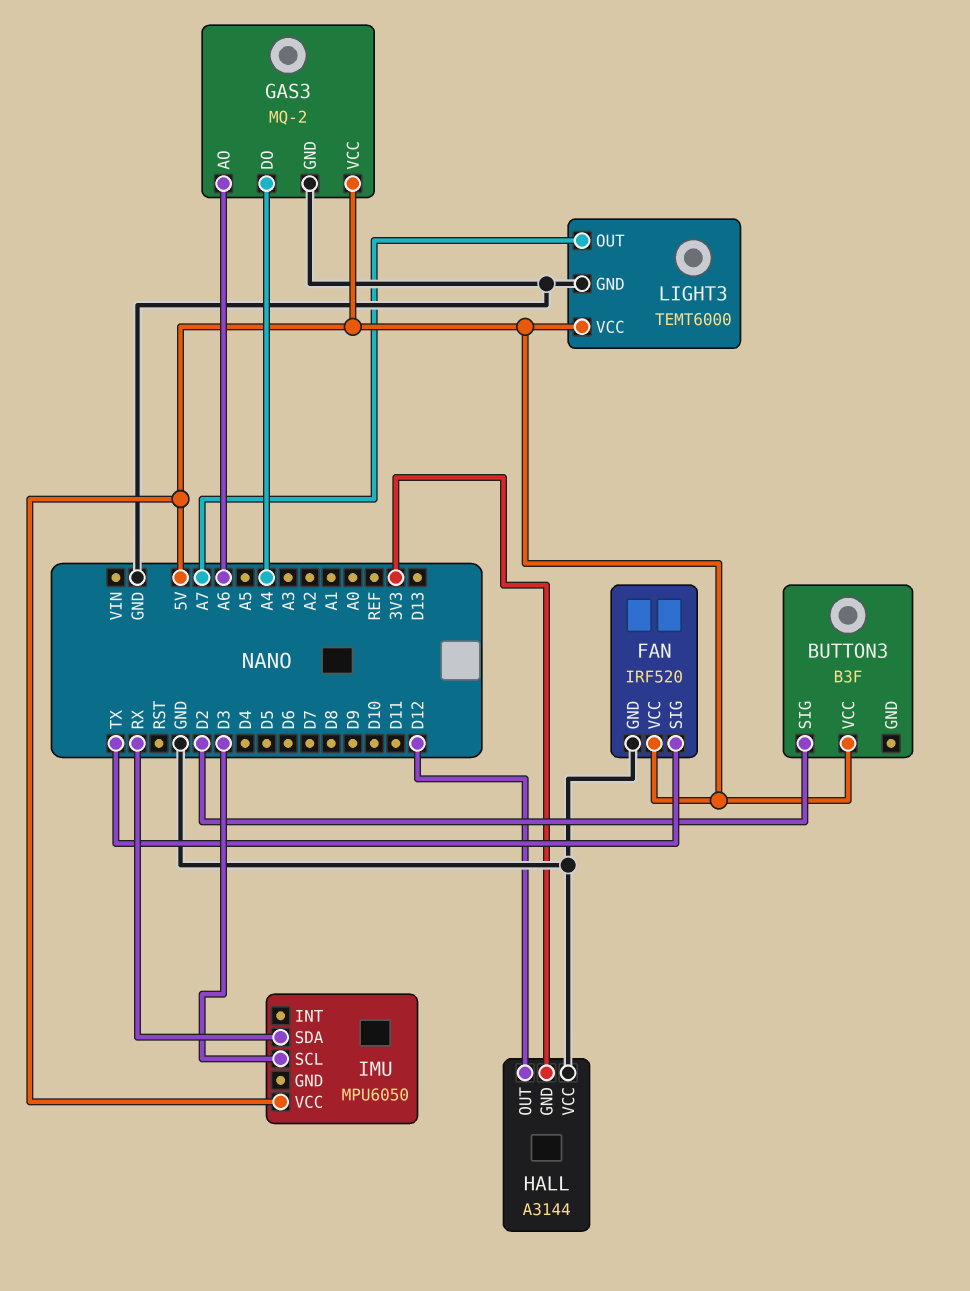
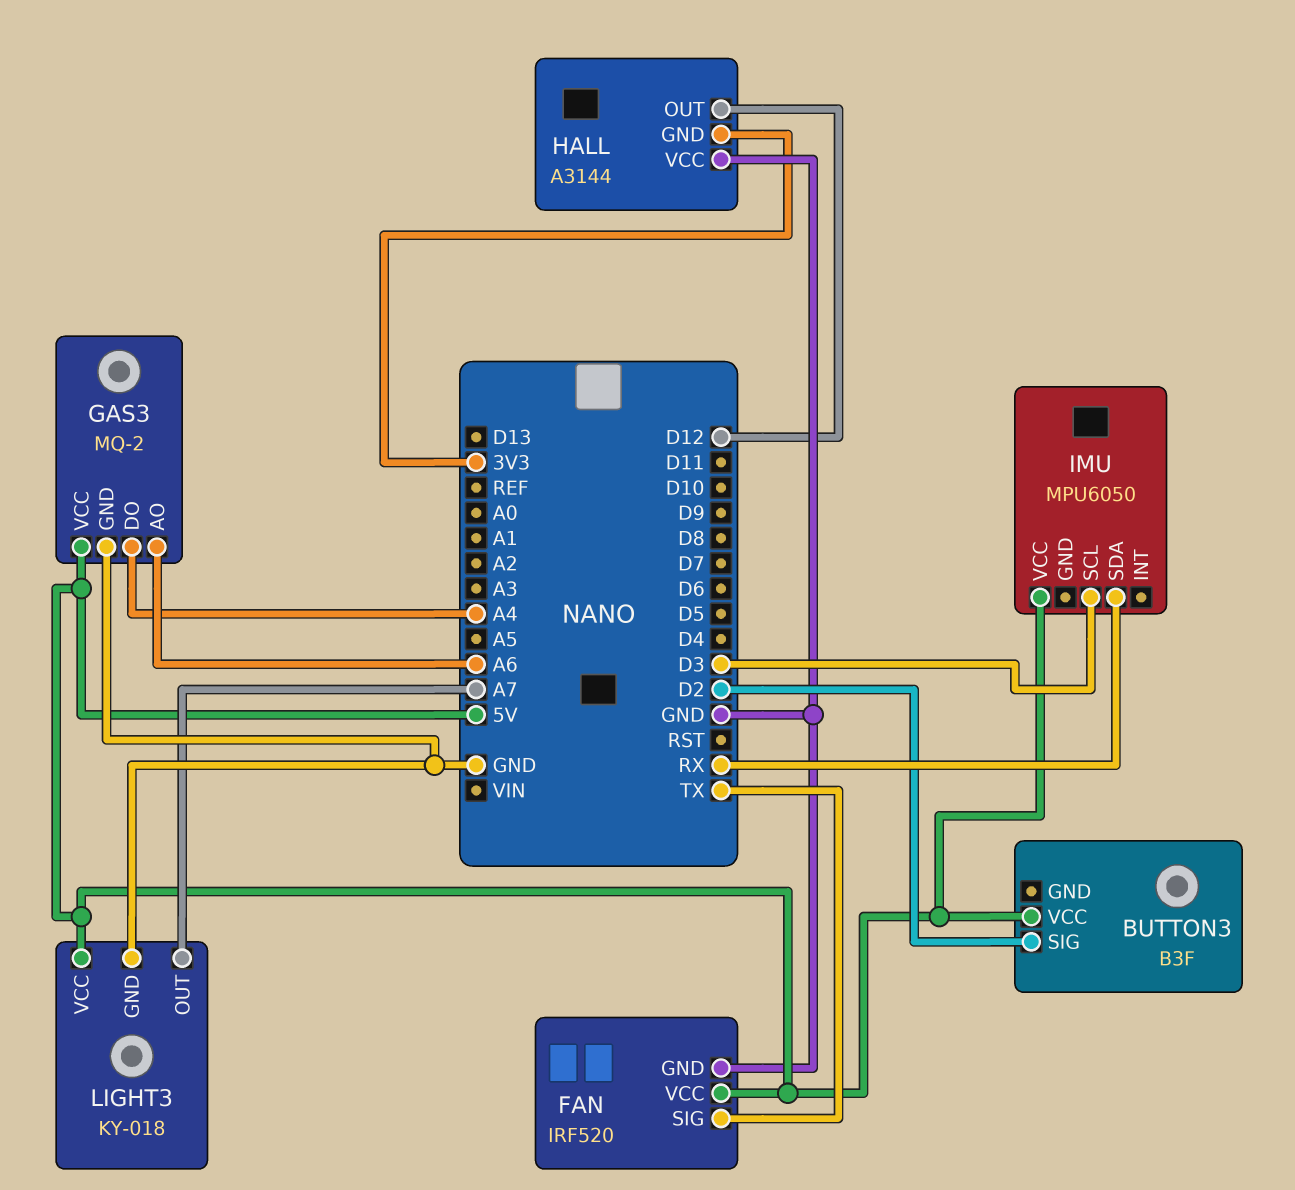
LIGHT3: TEMT6000 -> KY-018

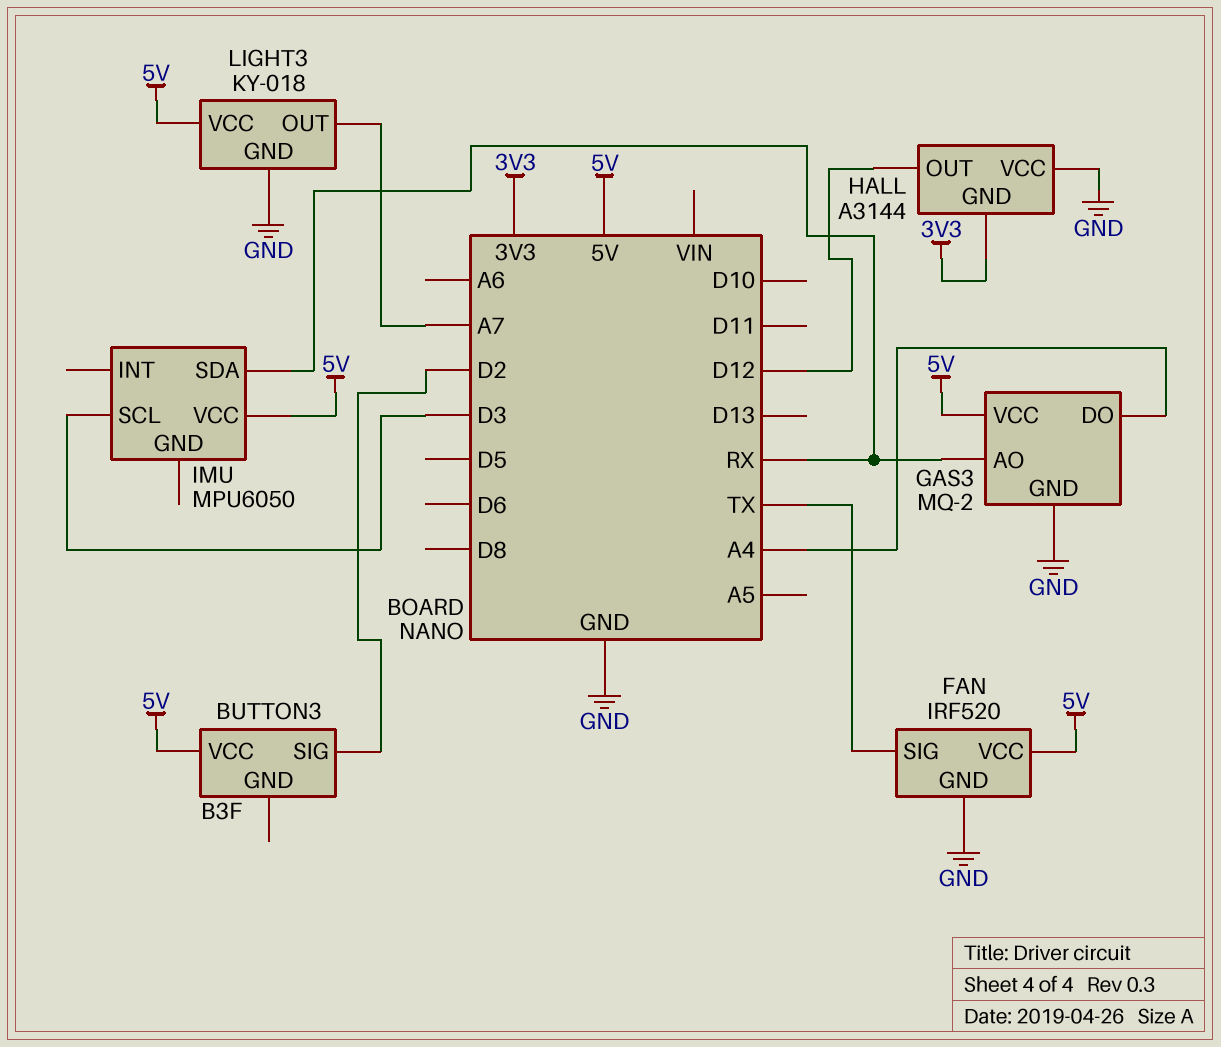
GAS3 pin AO: A6 -> RX

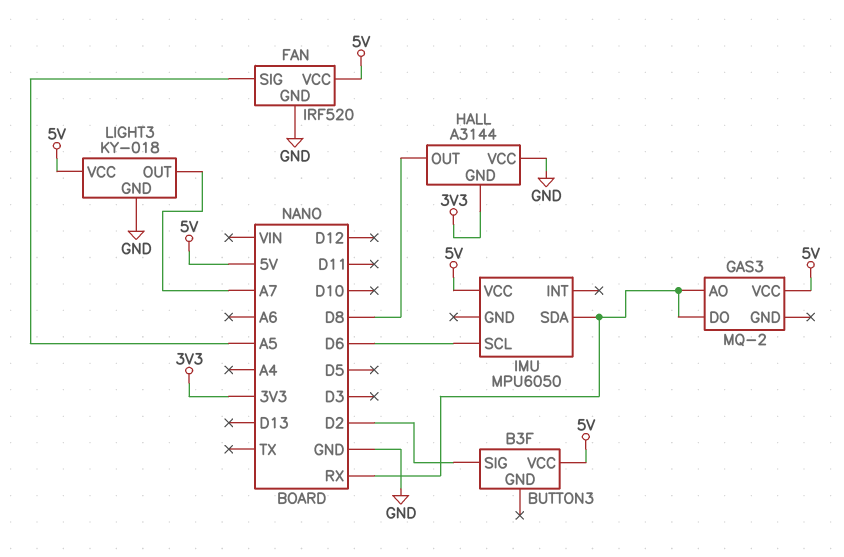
FAN pin SIG: TX -> A5
GAS3 pin DO: A4 -> RX
GAS3 pin GND: GND -> none
HALL pin OUT: D12 -> D8
IMU pin SCL: D3 -> D6

